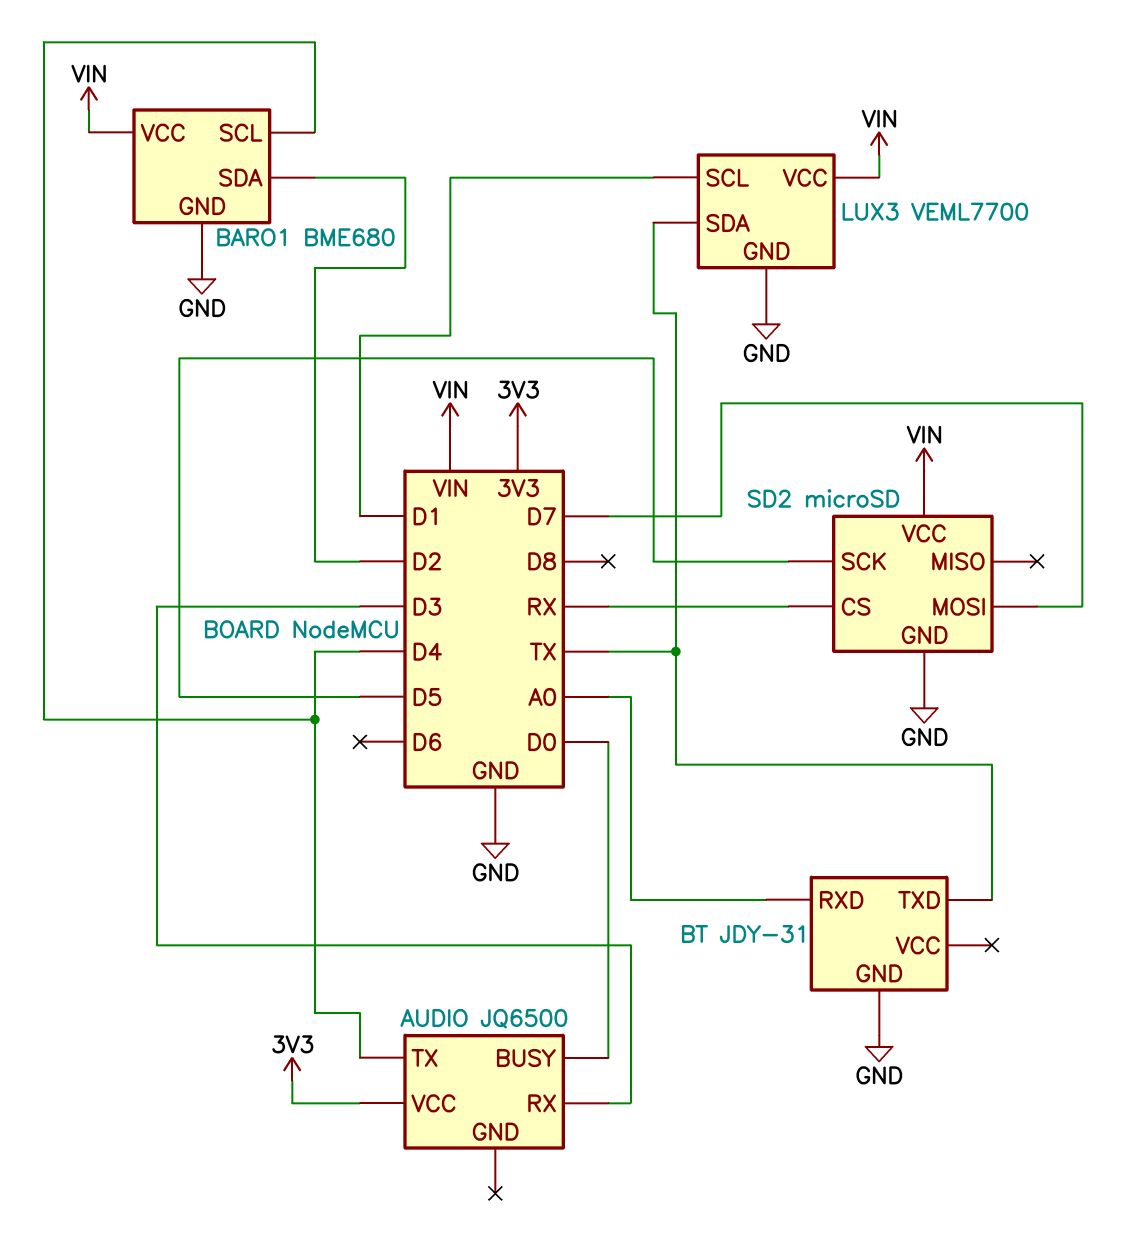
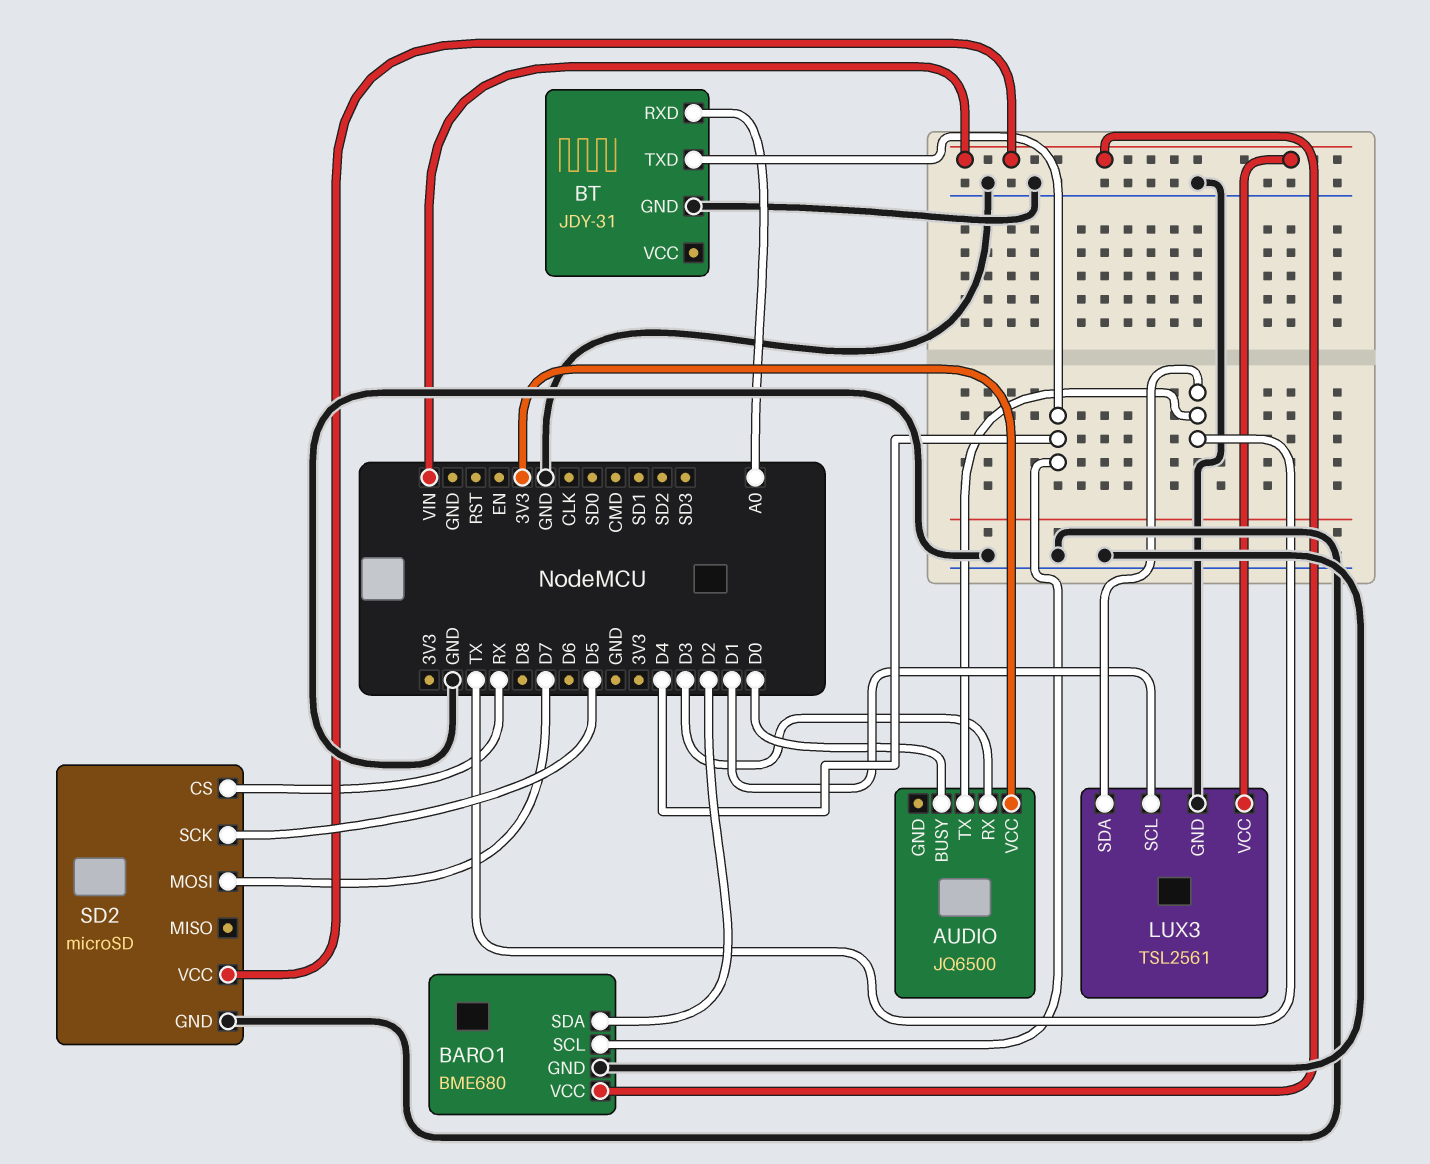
AUDIO pin TX: D4 -> TX
BT pin TXD: TX -> D4
LUX3: VEML7700 -> TSL2561

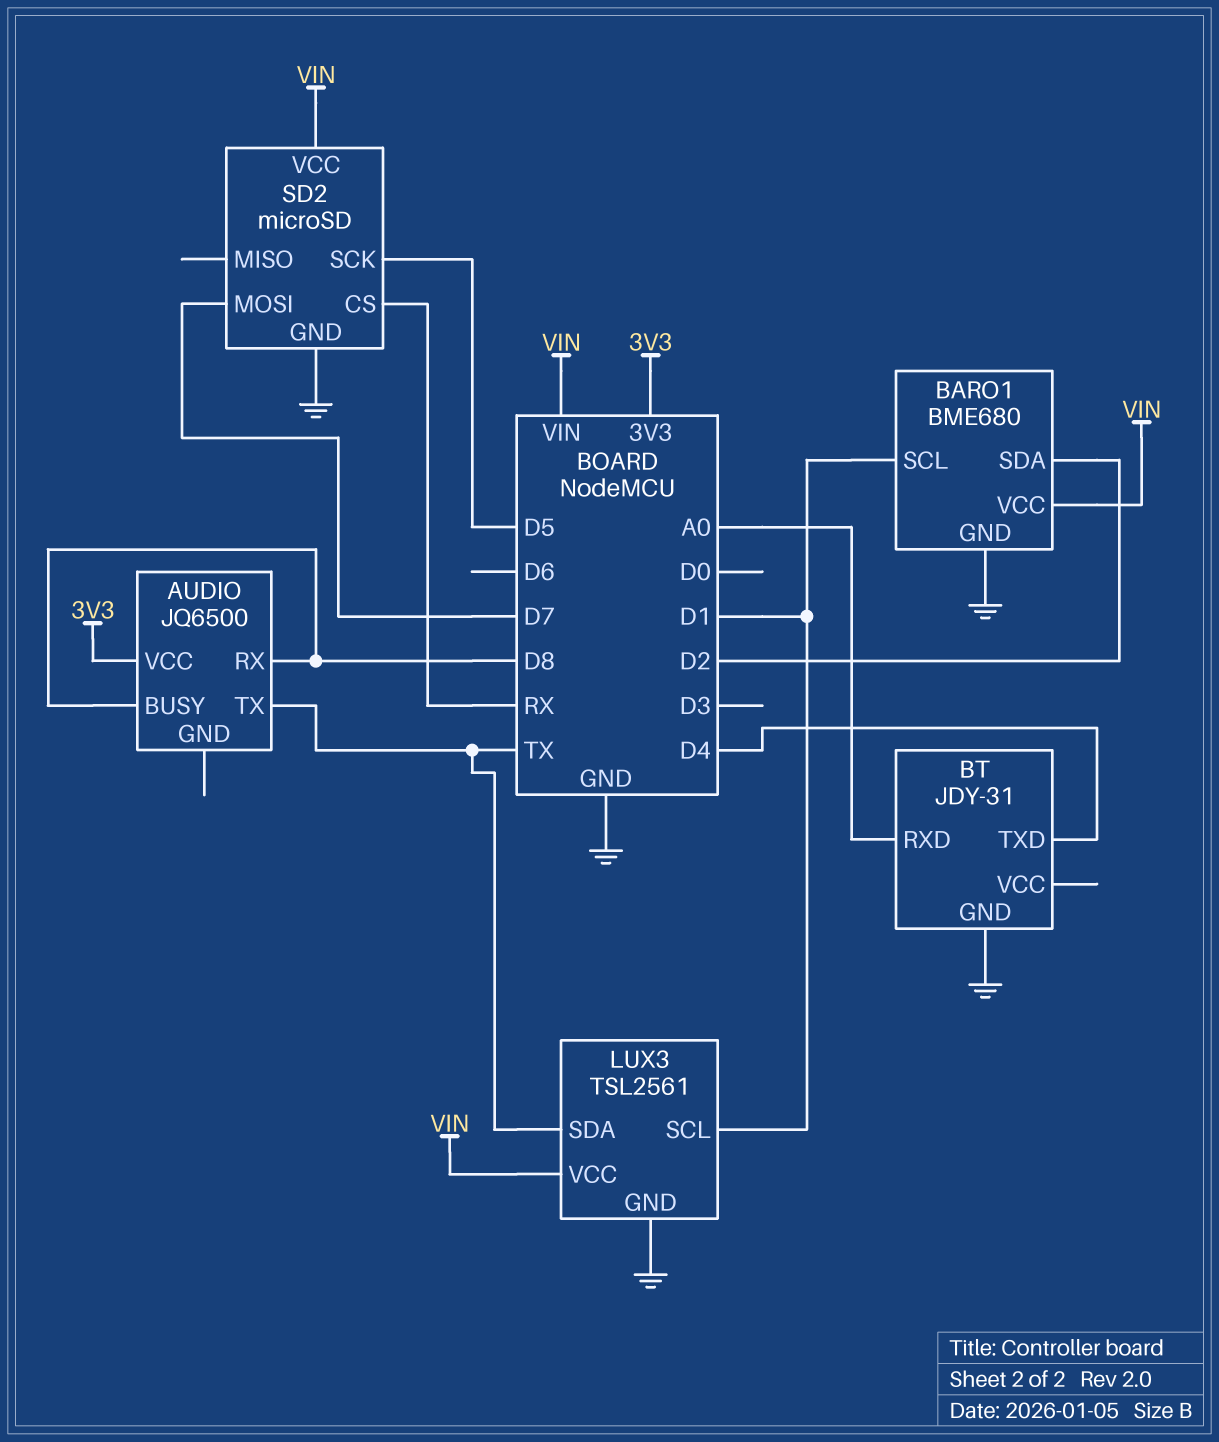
AUDIO pin BUSY: D0 -> D8
AUDIO pin RX: D3 -> D8
BARO1 pin SCL: D4 -> D1

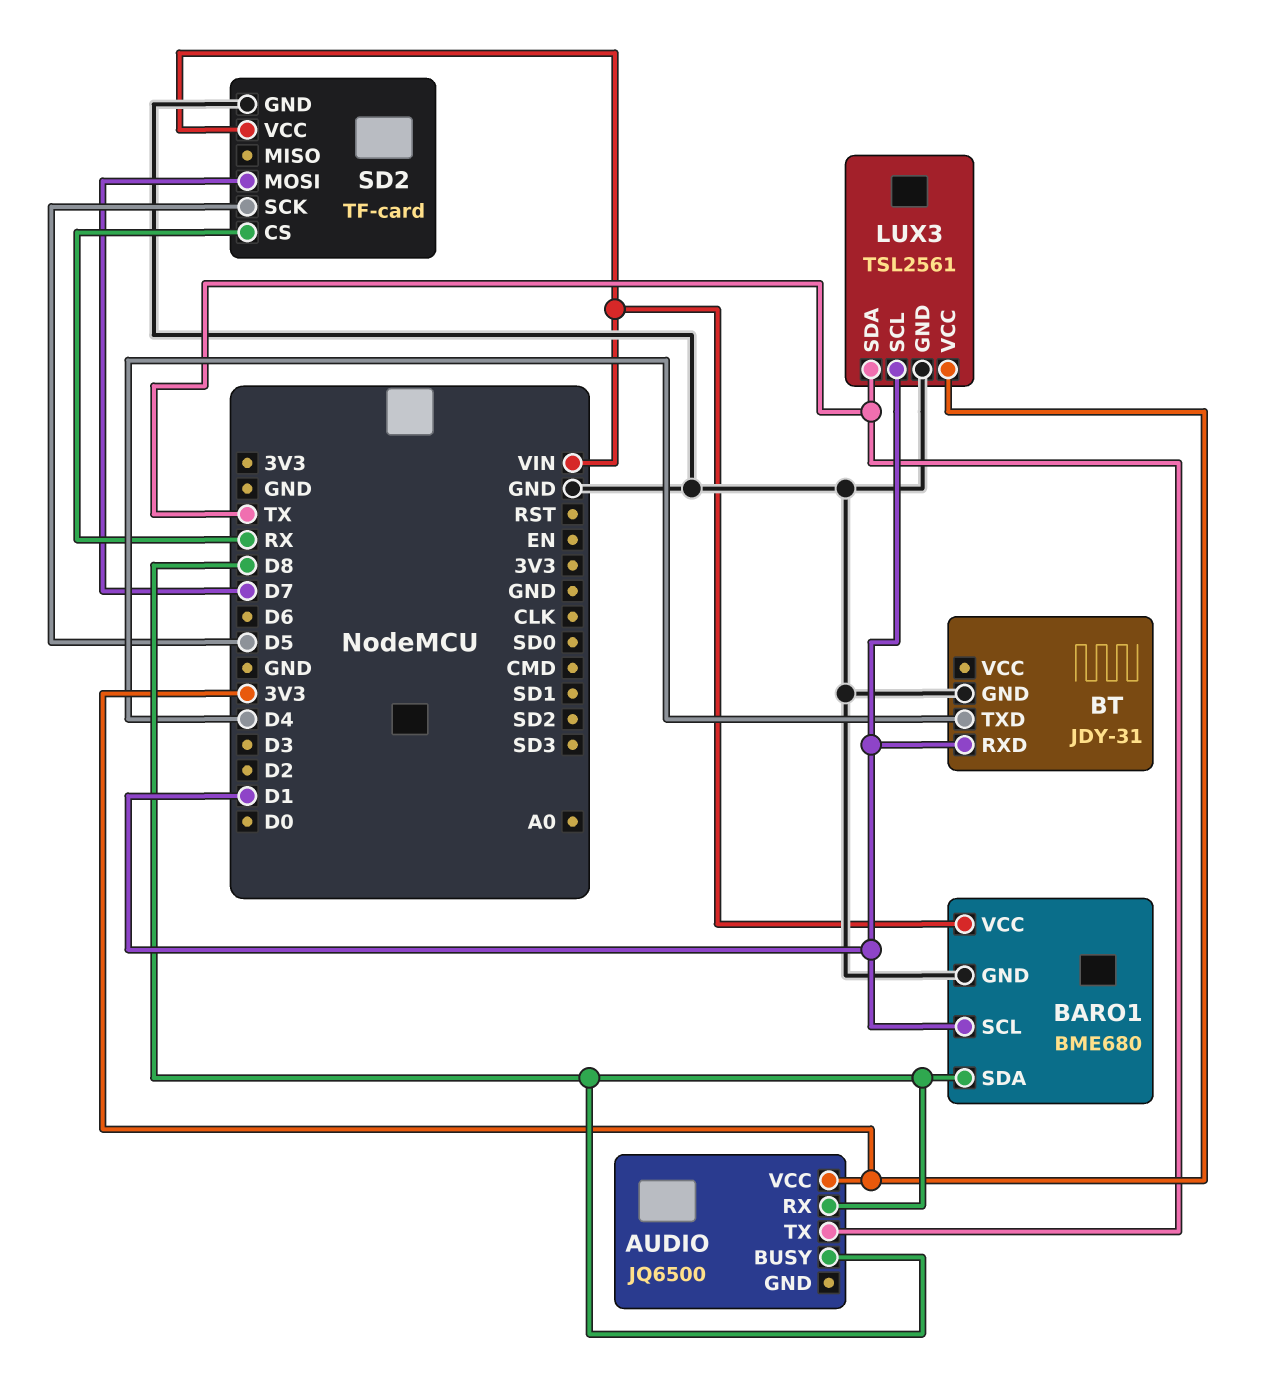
BARO1 pin SDA: D2 -> D8
BT pin RXD: A0 -> D1
LUX3 pin VCC: VIN -> 3V3
SD2: microSD -> TF-card

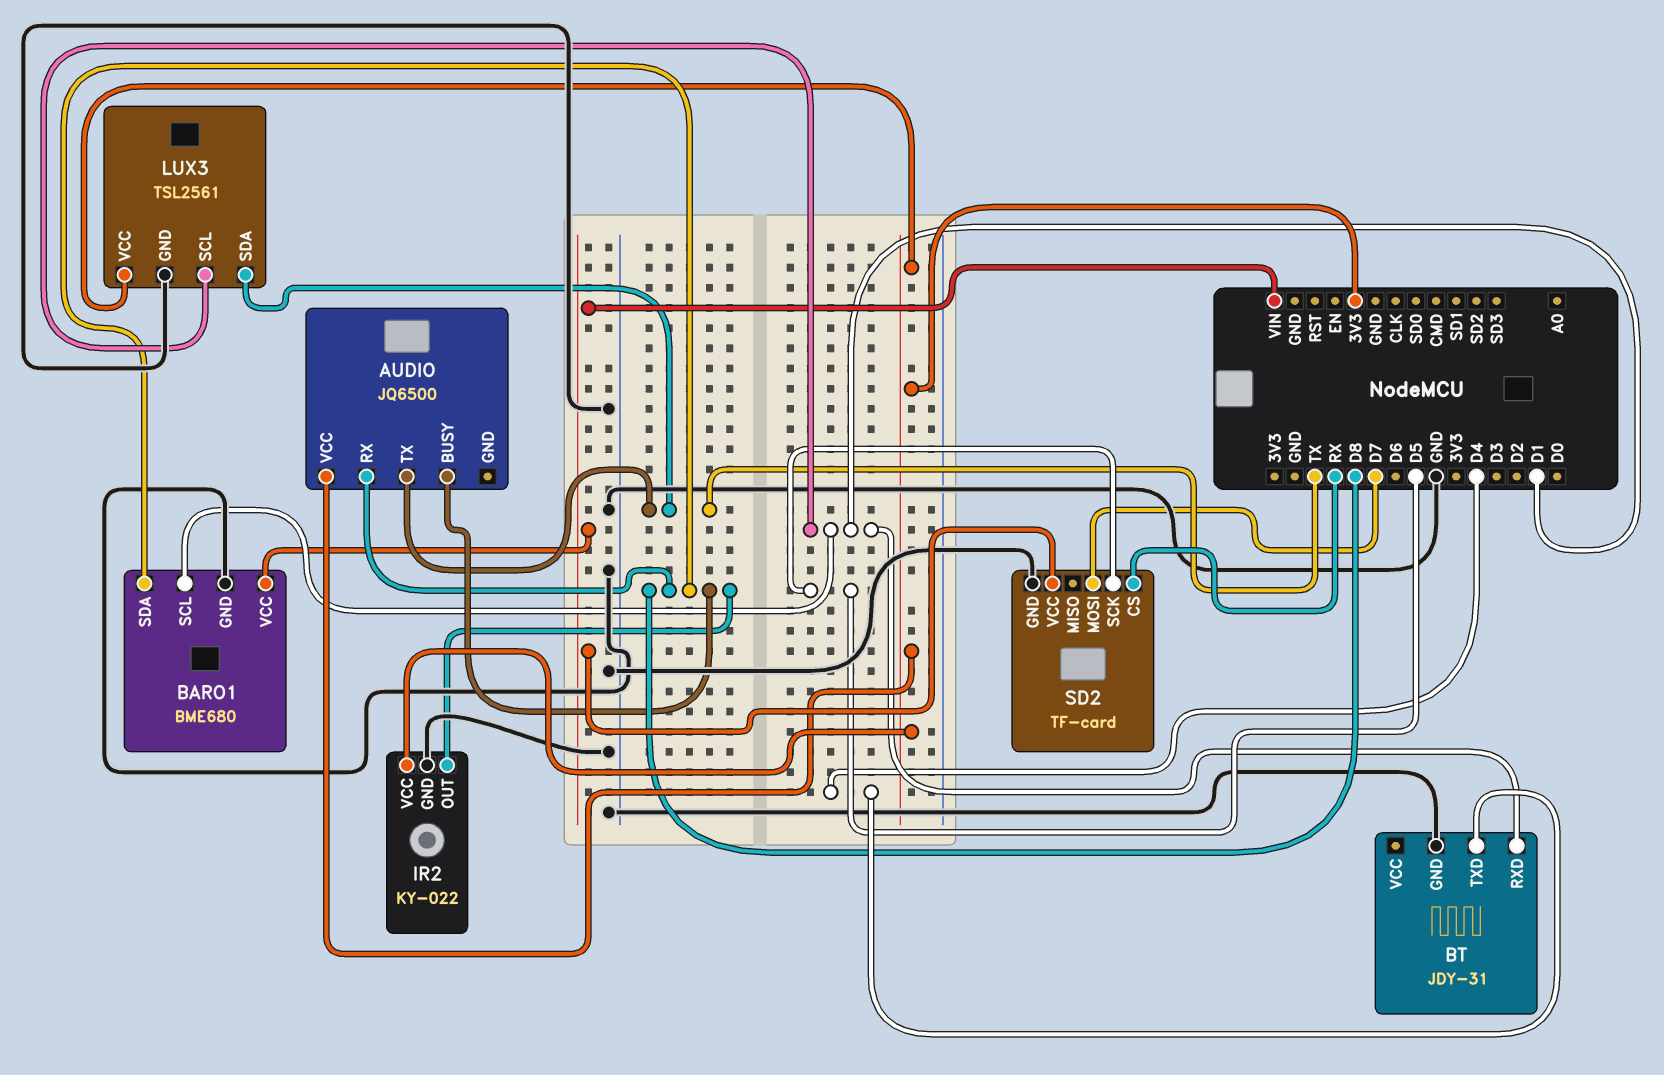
IR2: none -> KY-022
IR2 pin GND: none -> GND
IR2 pin OUT: none -> D8
IR2 pin VCC: none -> 3V3

